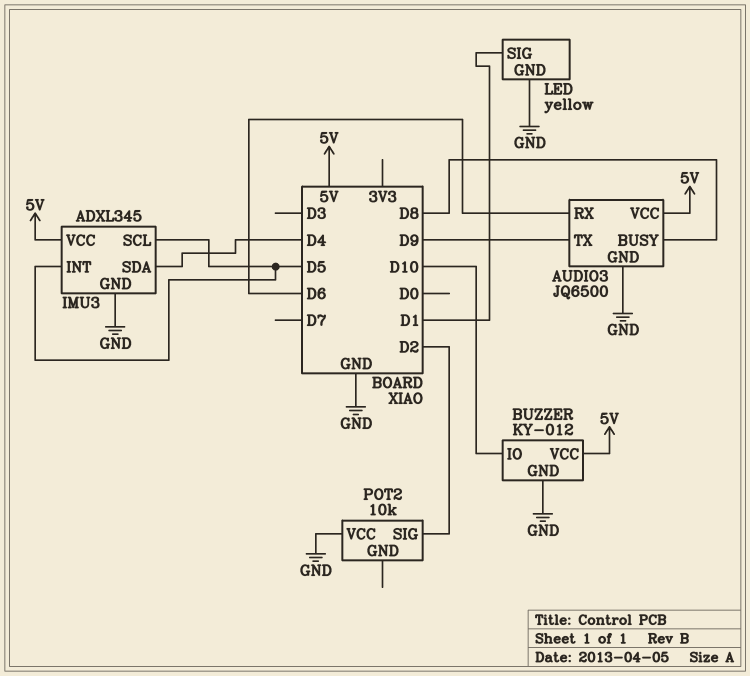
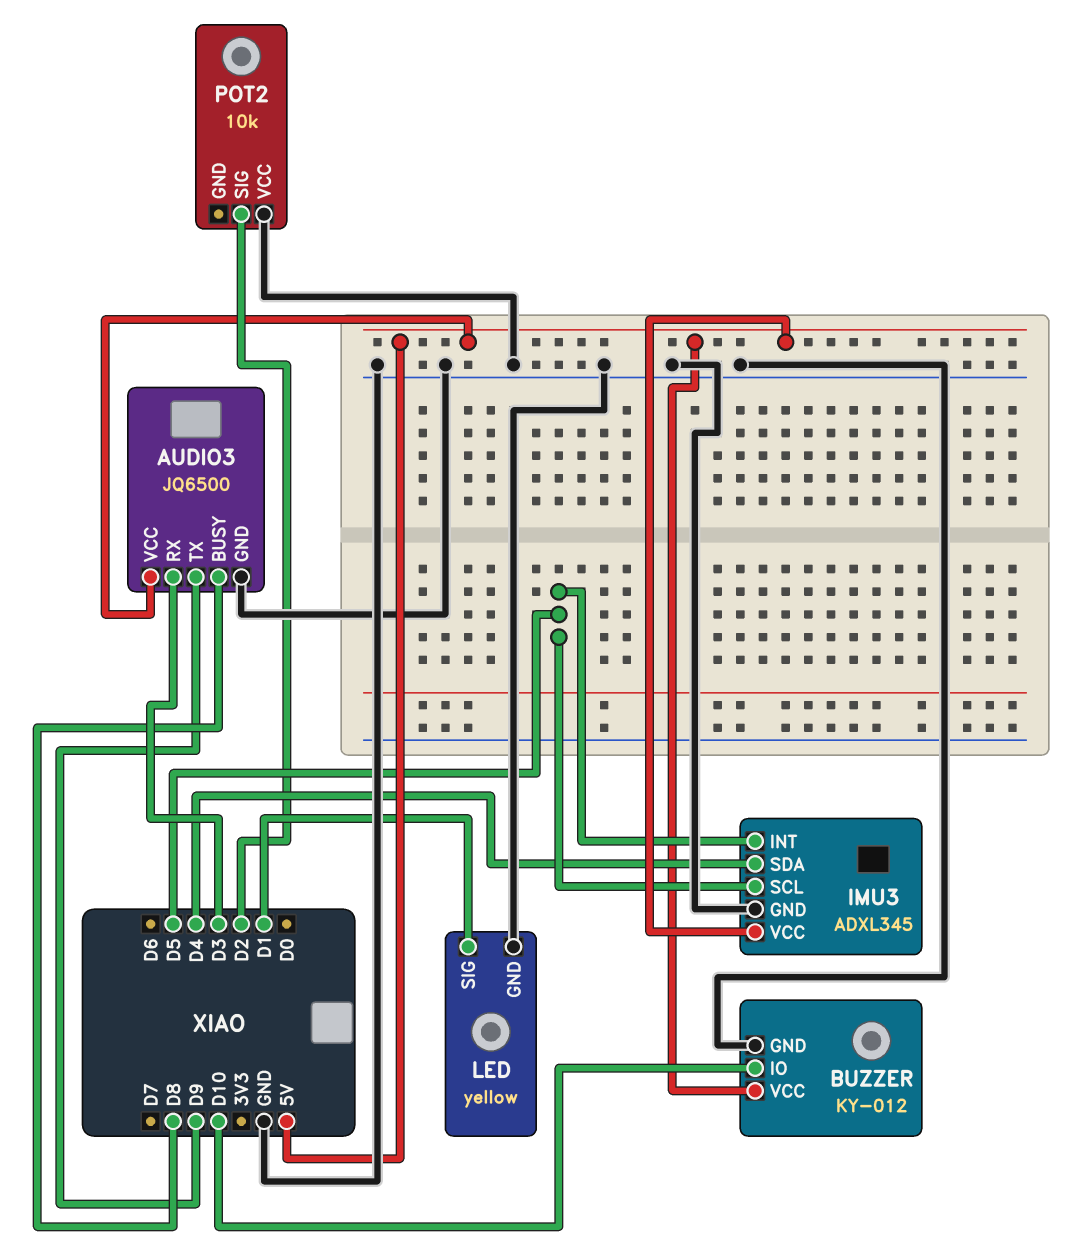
AUDIO3 pin RX: D6 -> D3

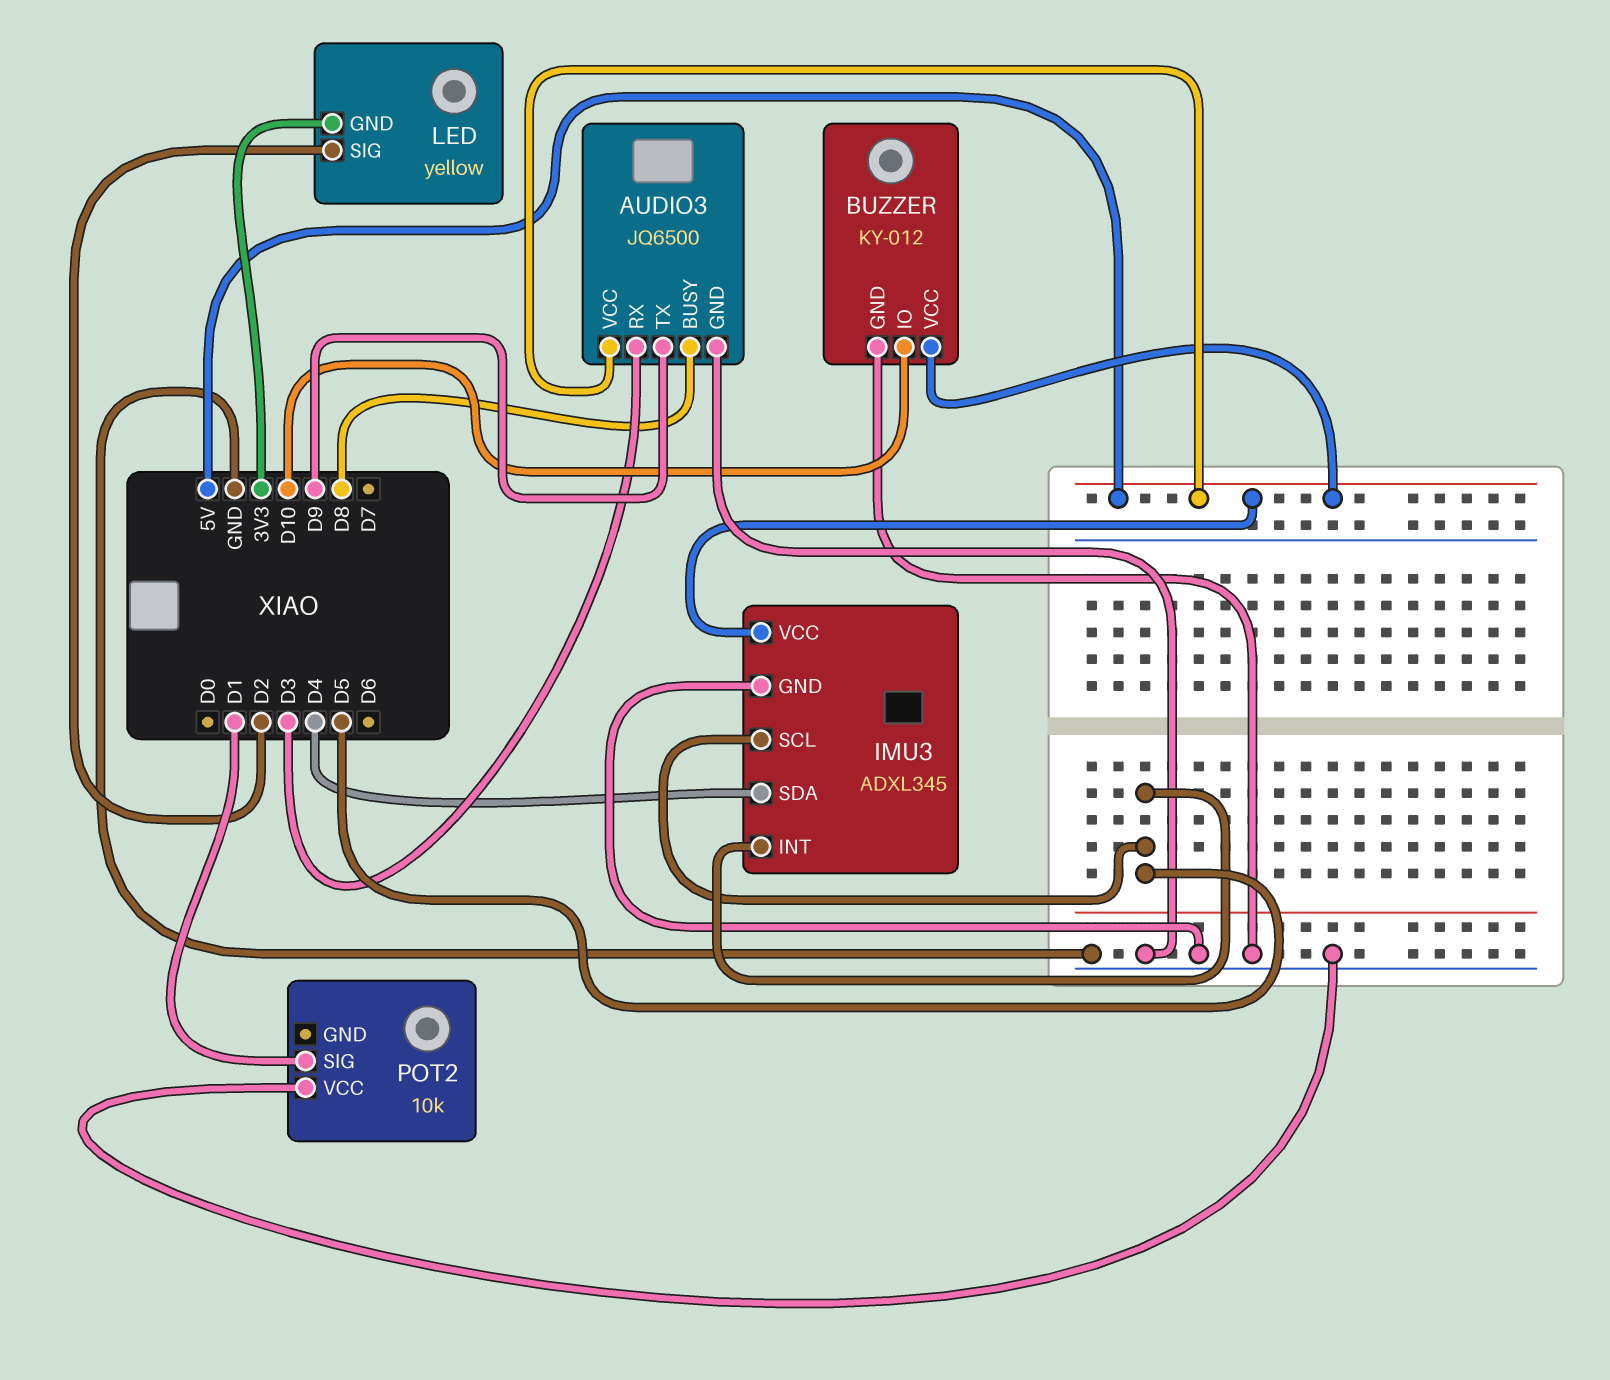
LED pin GND: GND -> 3V3
LED pin SIG: D1 -> D2
POT2 pin SIG: D2 -> D1

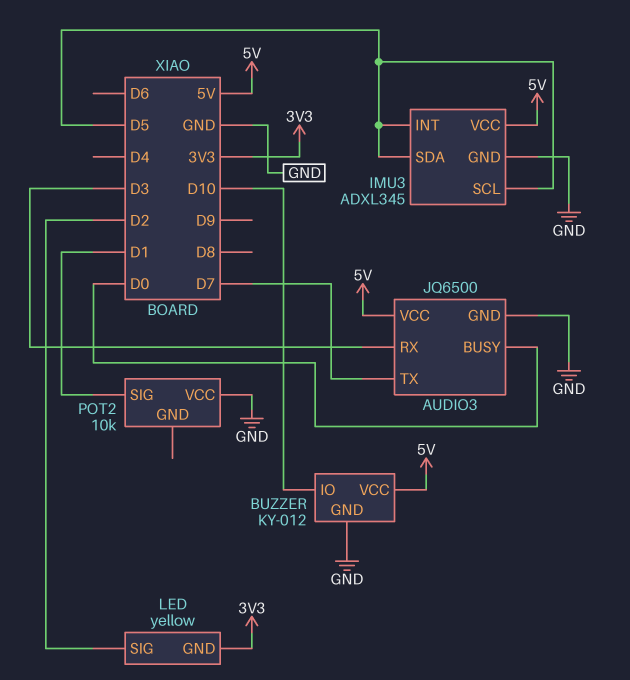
AUDIO3 pin BUSY: D8 -> D0
AUDIO3 pin TX: D9 -> D7
IMU3 pin SDA: D4 -> D5

